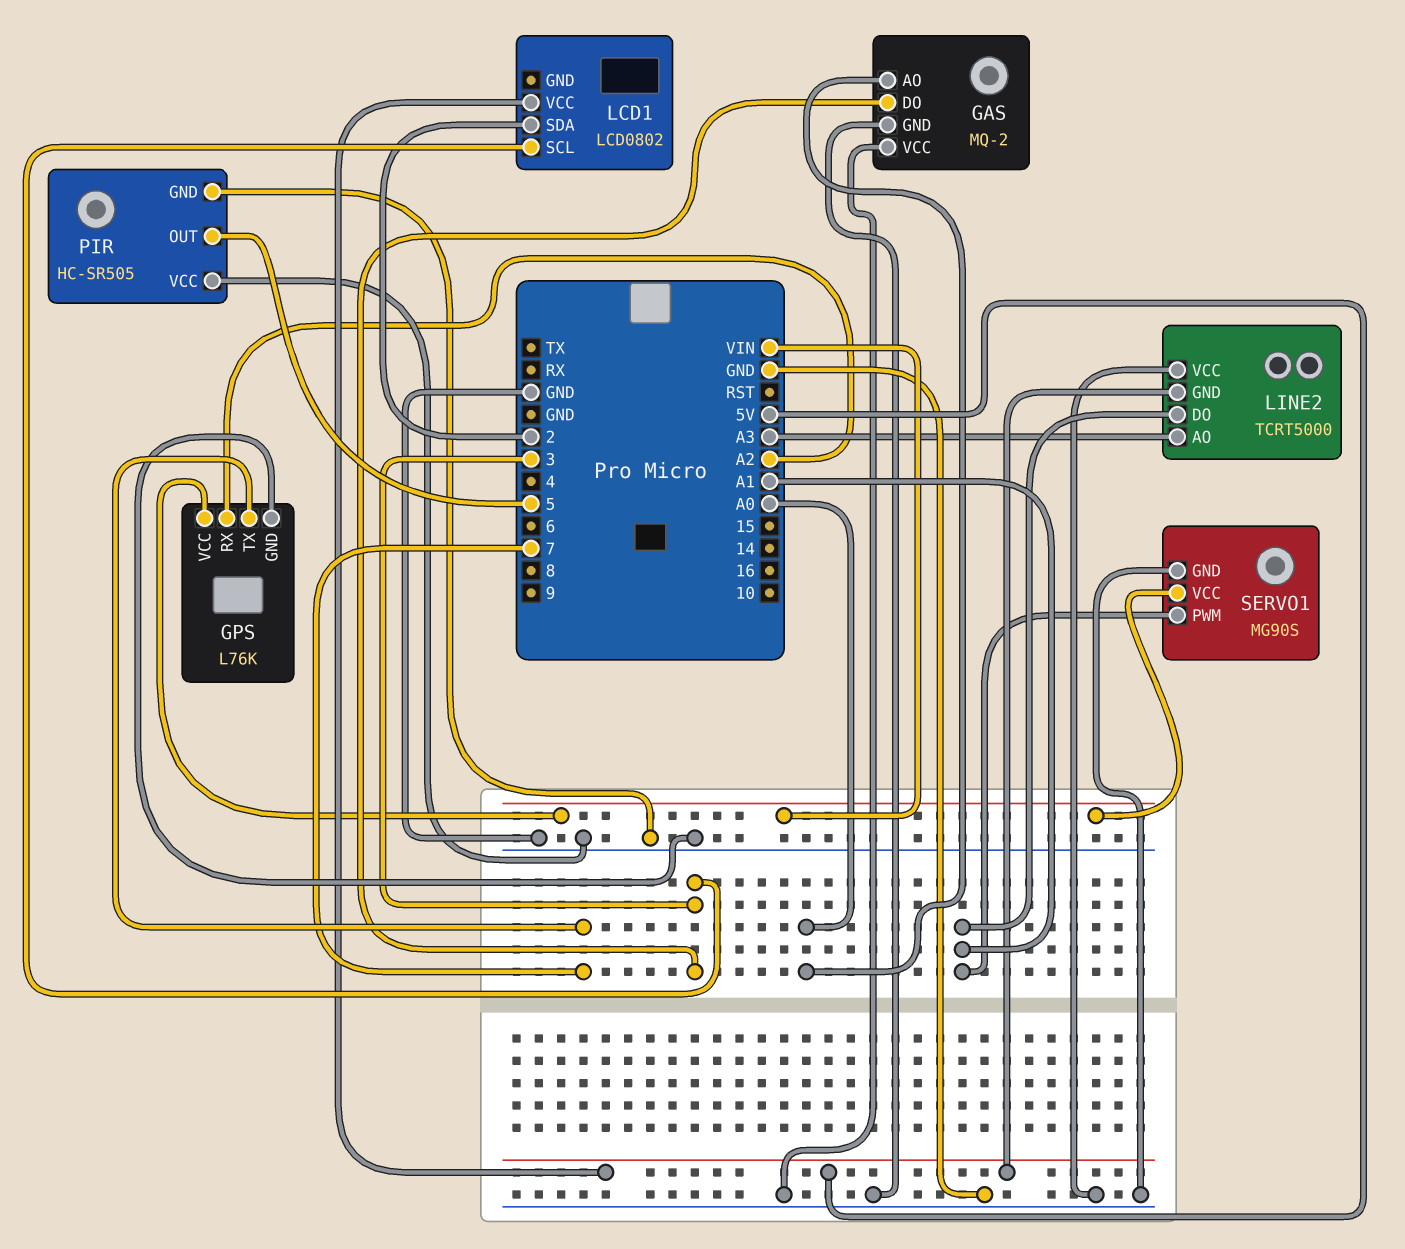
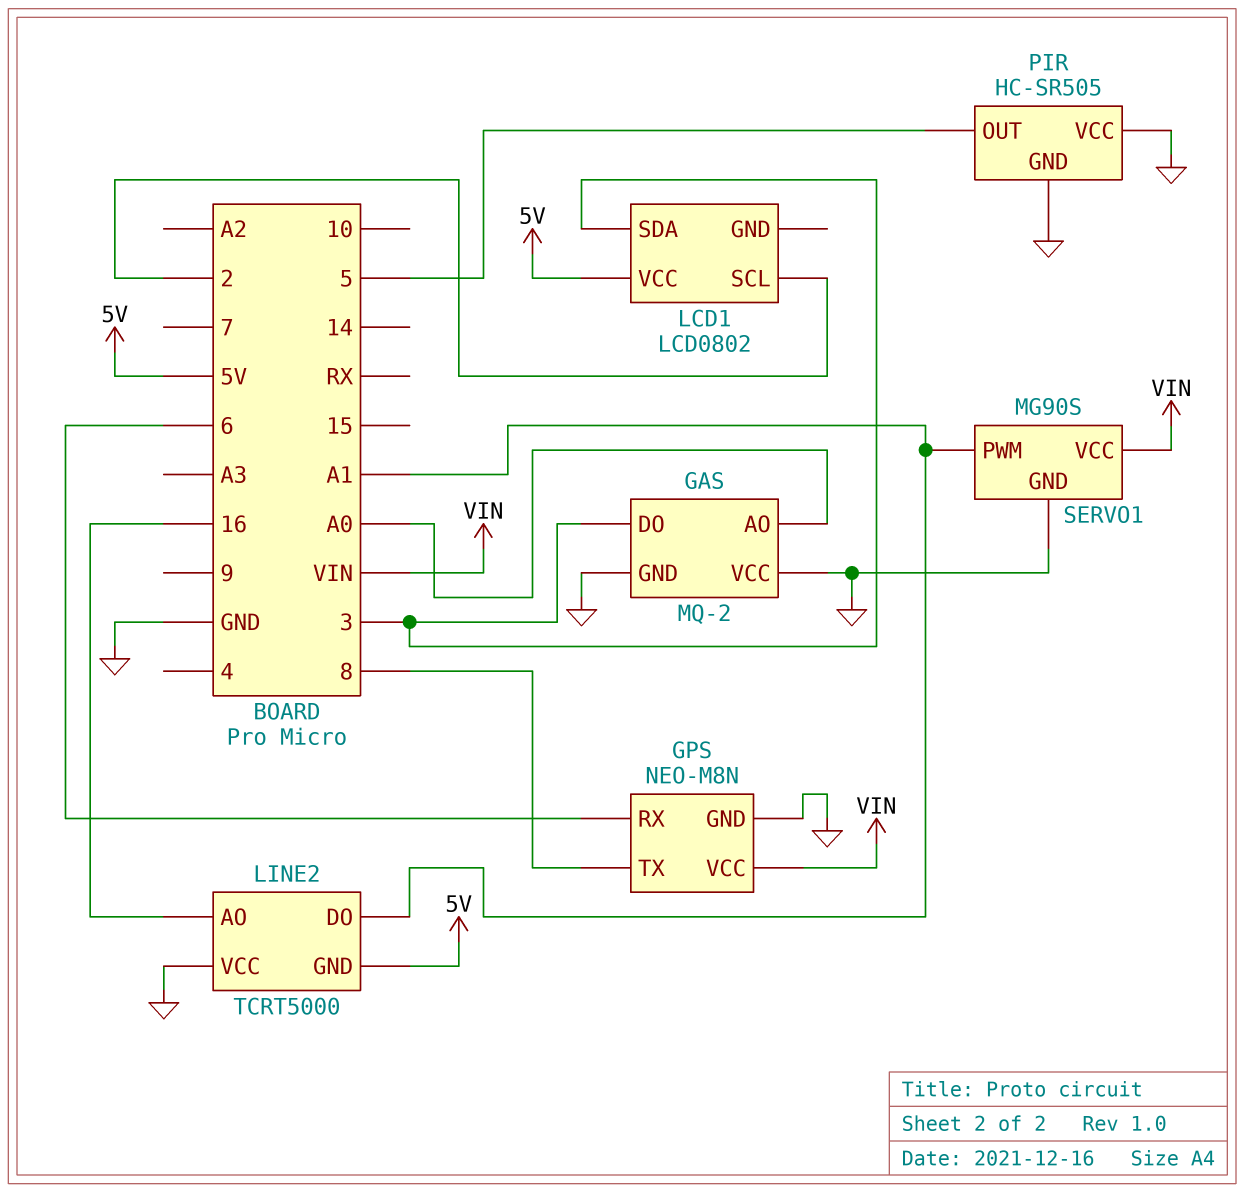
GPS: L76K -> NEO-M8N
GPS pin RX: A2 -> 6
GPS pin TX: 7 -> 8
LCD1 pin SCL: 3 -> 2
LCD1 pin SDA: 2 -> 3
LINE2 pin AO: A3 -> 16

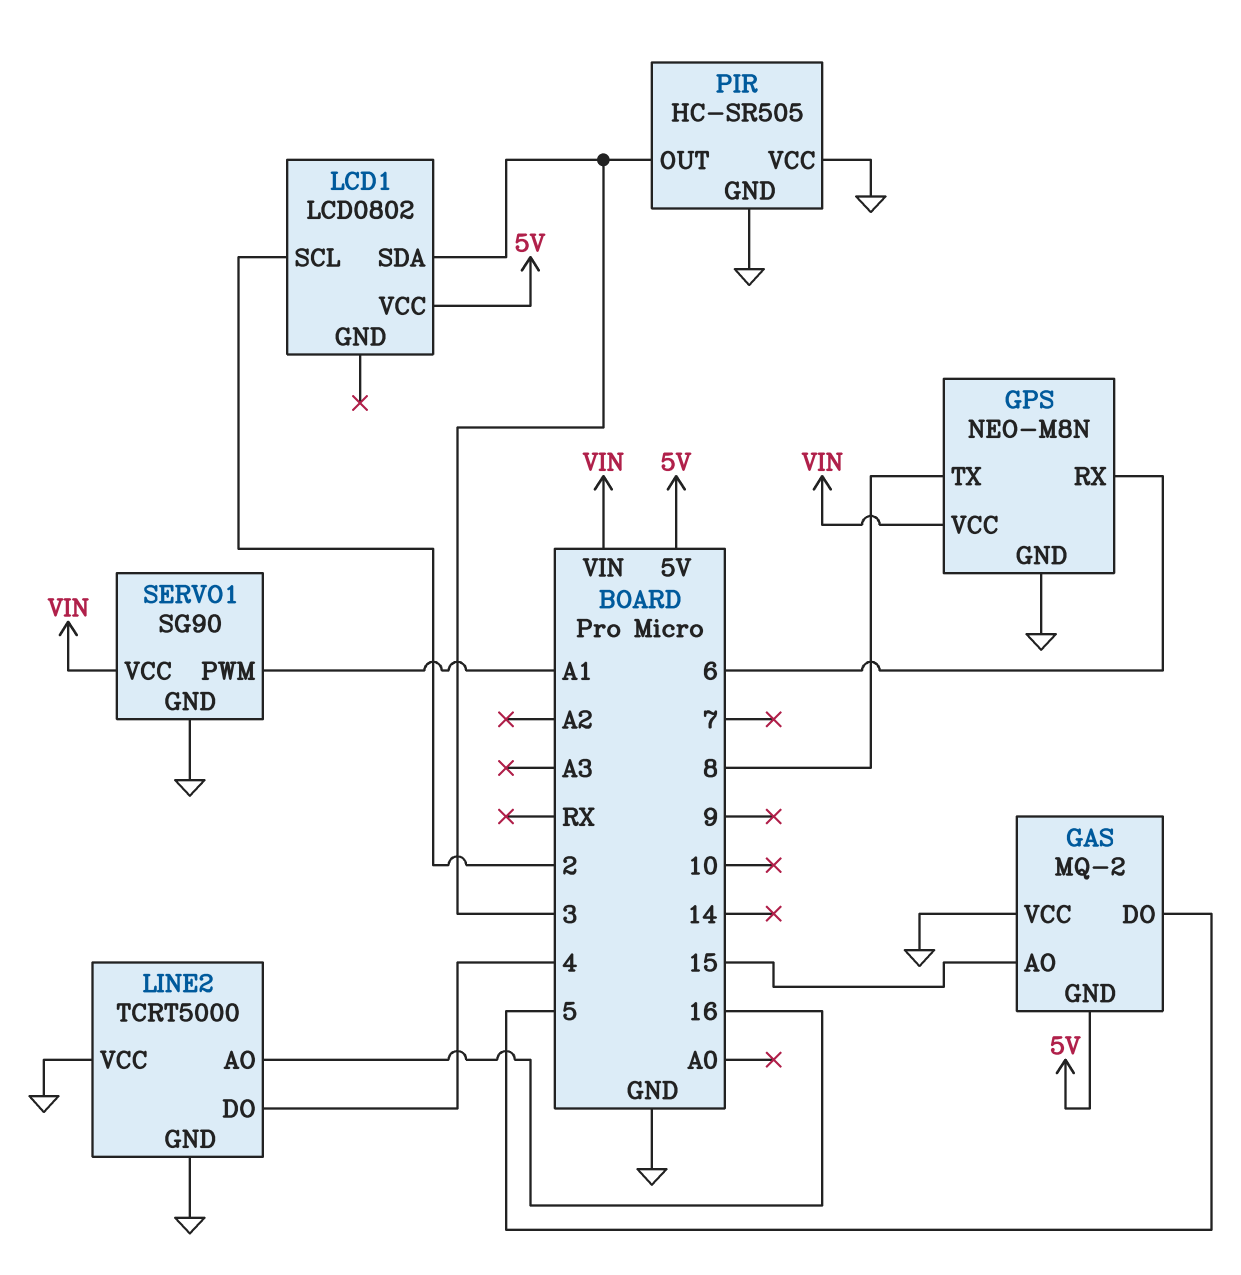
GAS pin AO: A0 -> 15
GAS pin DO: 3 -> 5
GAS pin GND: GND -> 5V
LINE2 pin DO: A1 -> 4
LINE2 pin GND: 5V -> GND
PIR pin OUT: 5 -> 3
SERVO1: MG90S -> SG90

